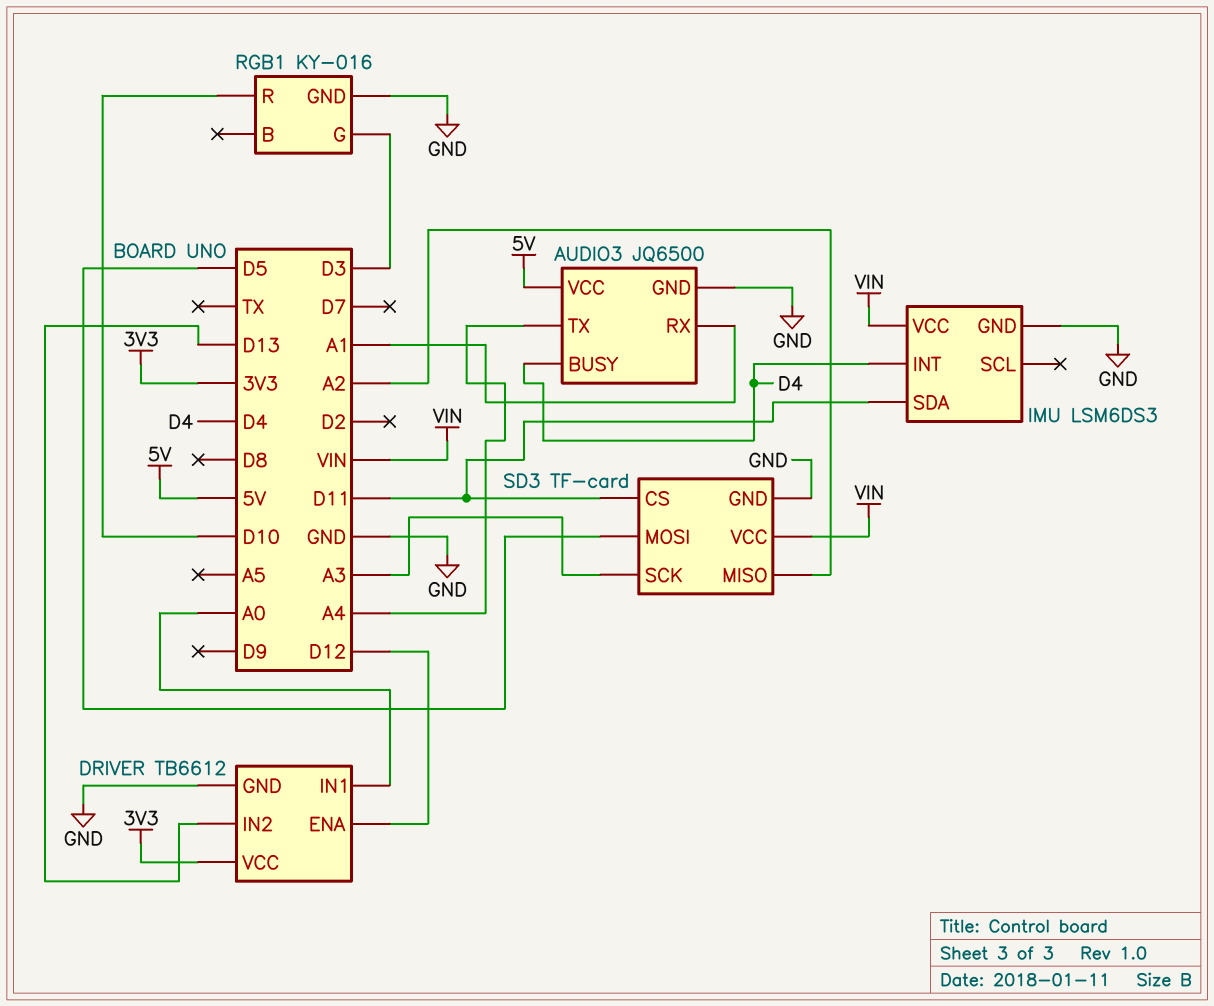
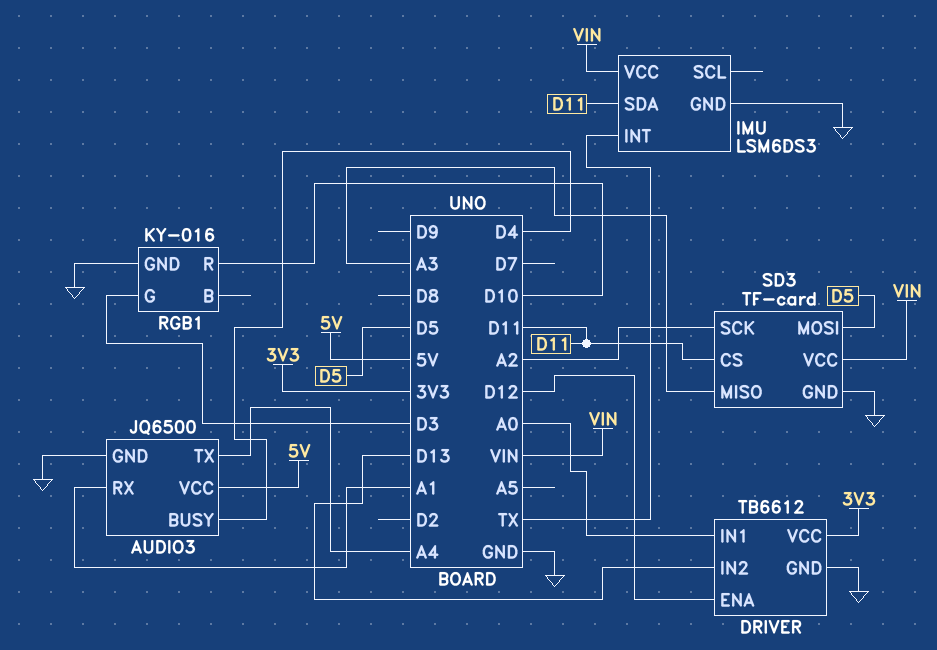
IMU pin INT: D4 -> TX
SD3 pin MISO: A2 -> A3
SD3 pin SCK: A3 -> A2

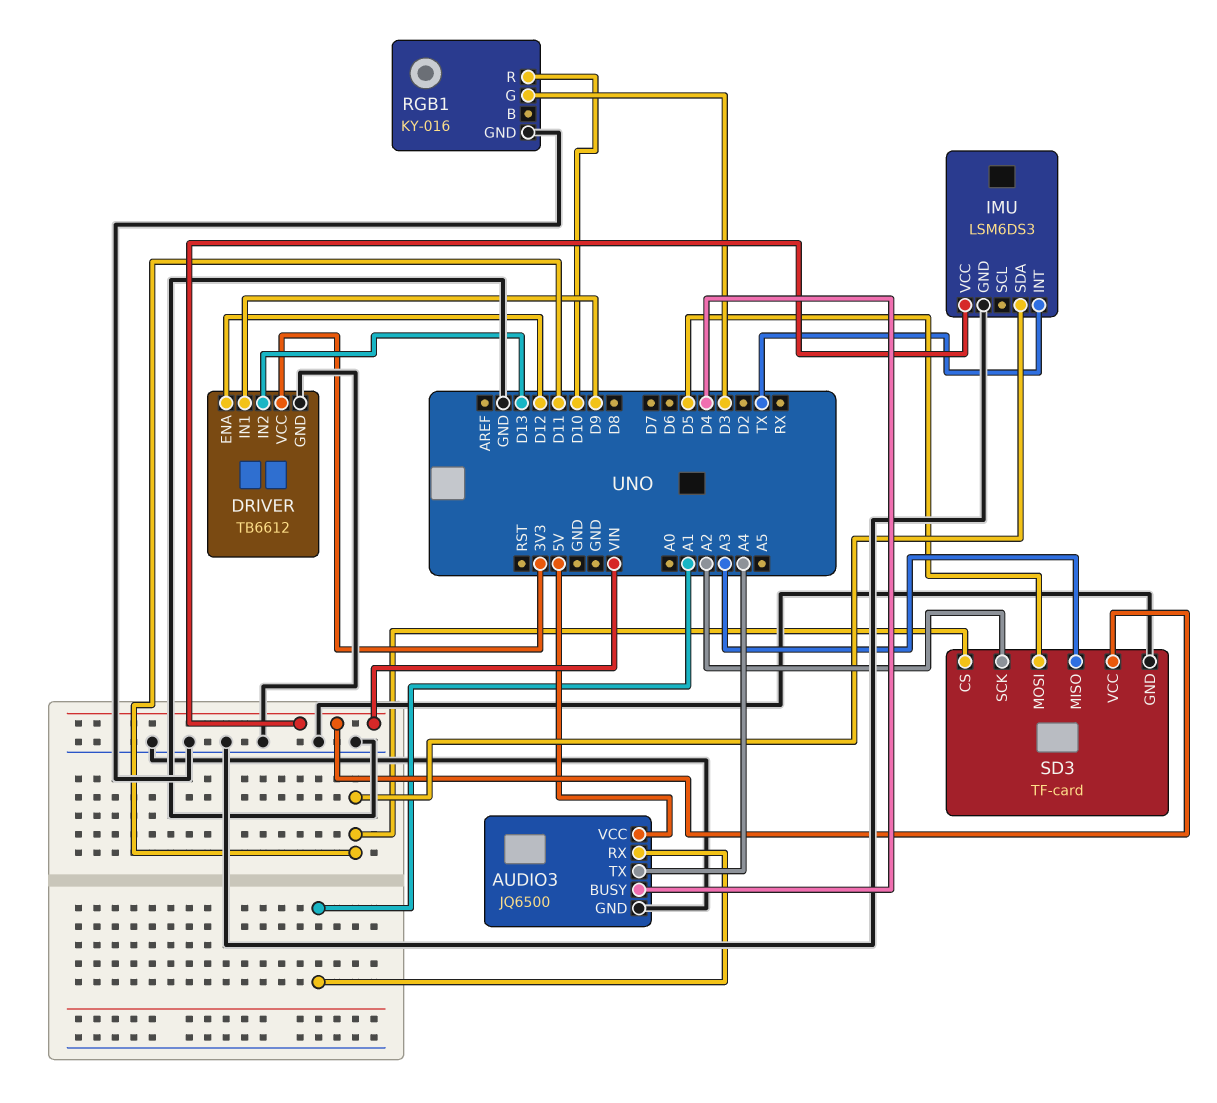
DRIVER pin IN1: A0 -> D9

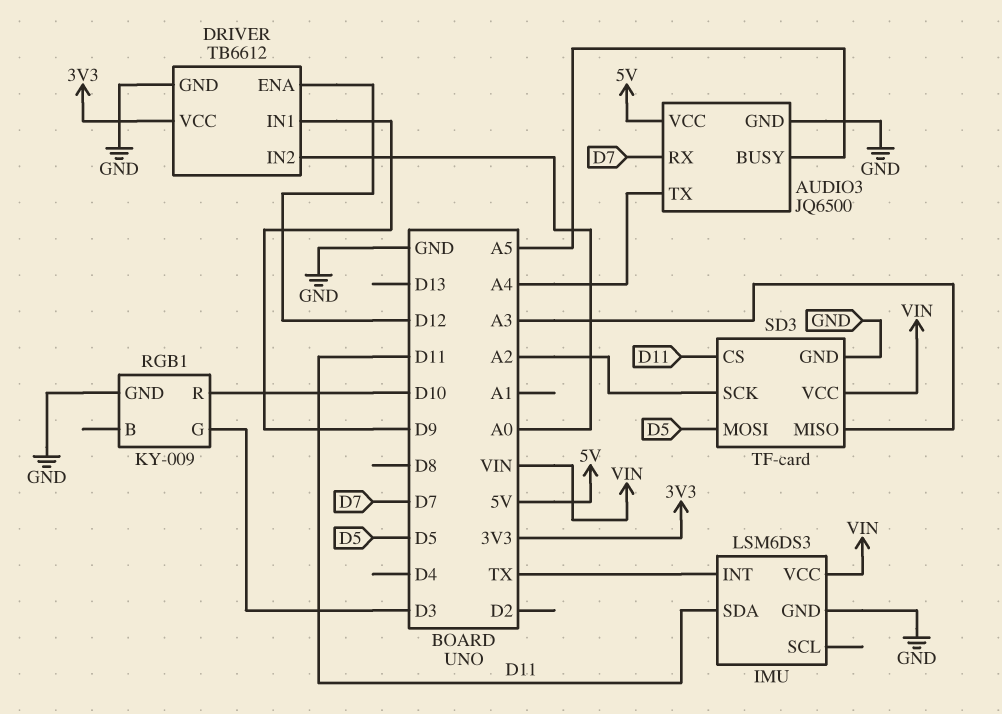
AUDIO3 pin BUSY: D4 -> A5
AUDIO3 pin RX: A1 -> D7
DRIVER pin IN2: D13 -> A0
RGB1: KY-016 -> KY-009

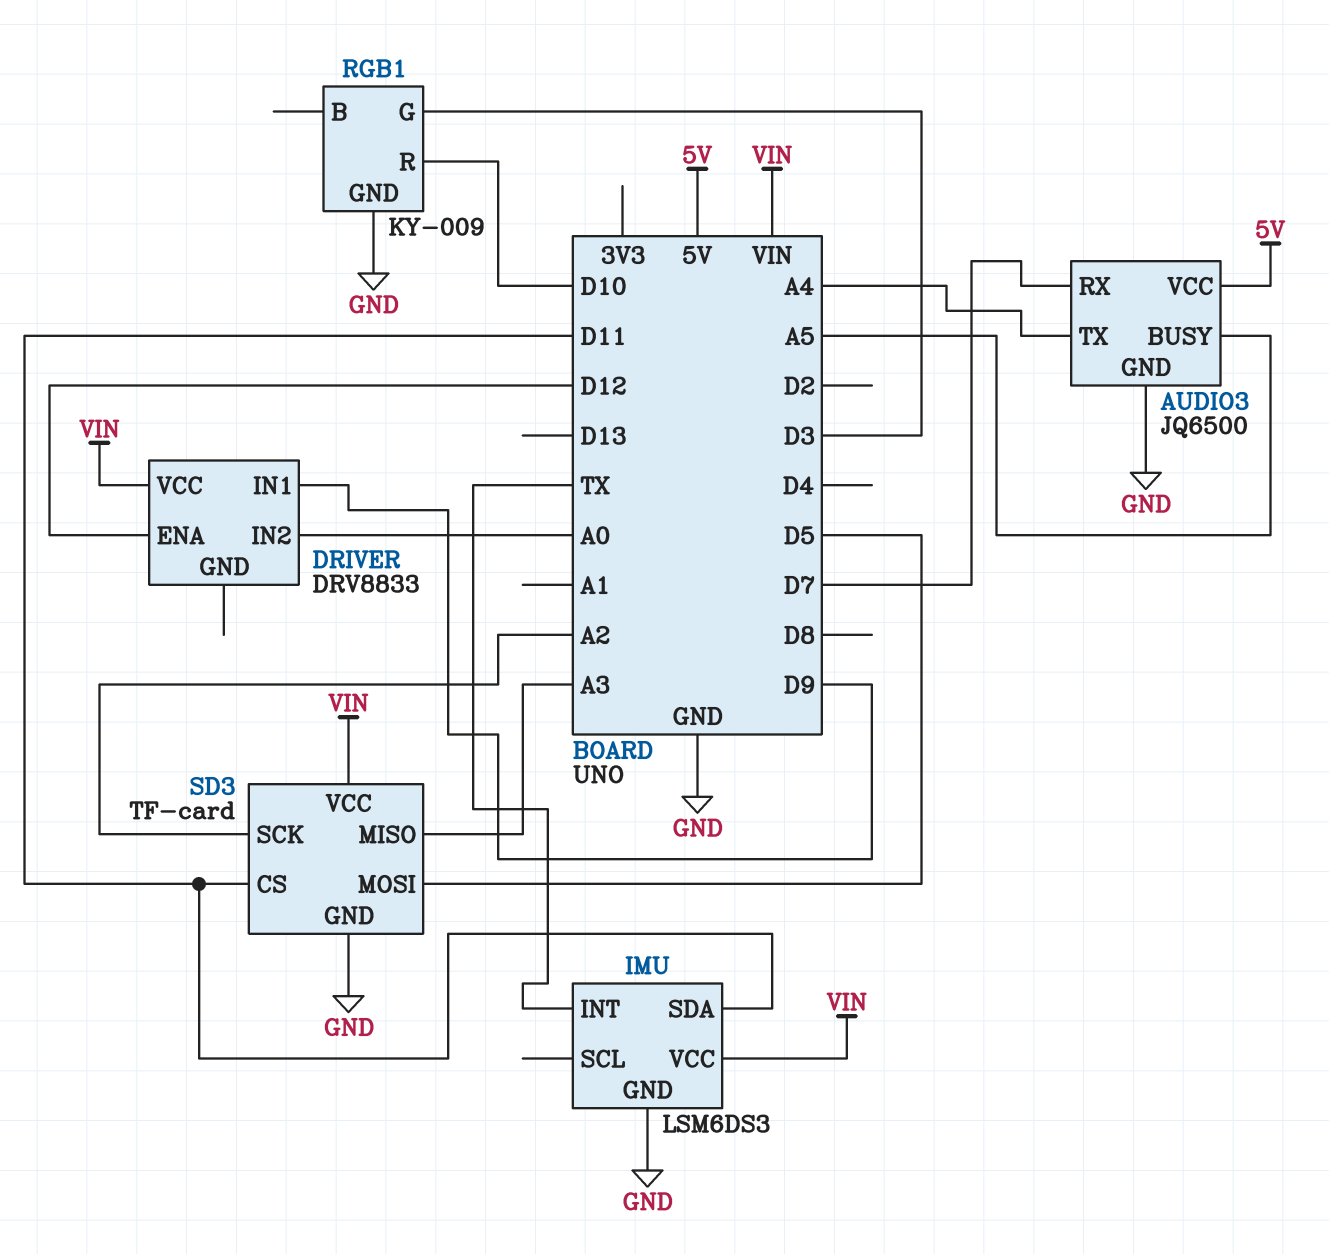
DRIVER: TB6612 -> DRV8833
DRIVER pin GND: GND -> none
DRIVER pin VCC: 3V3 -> VIN

